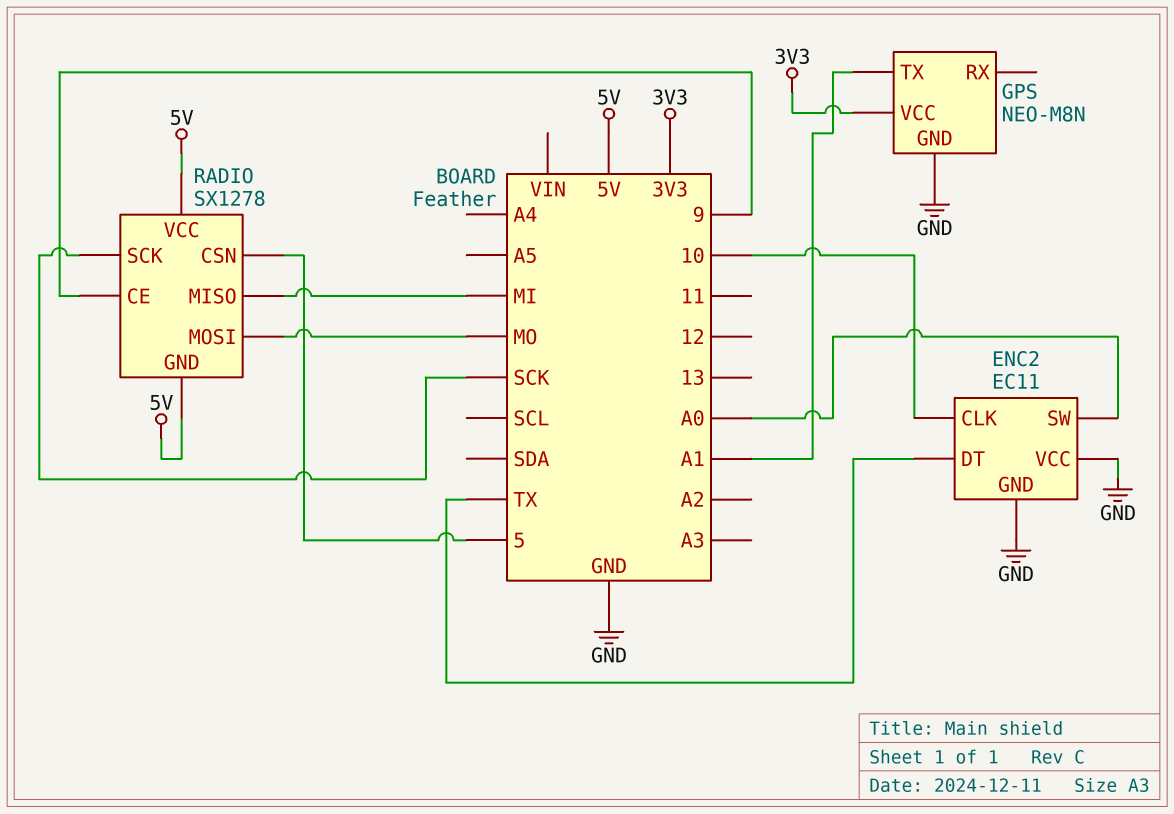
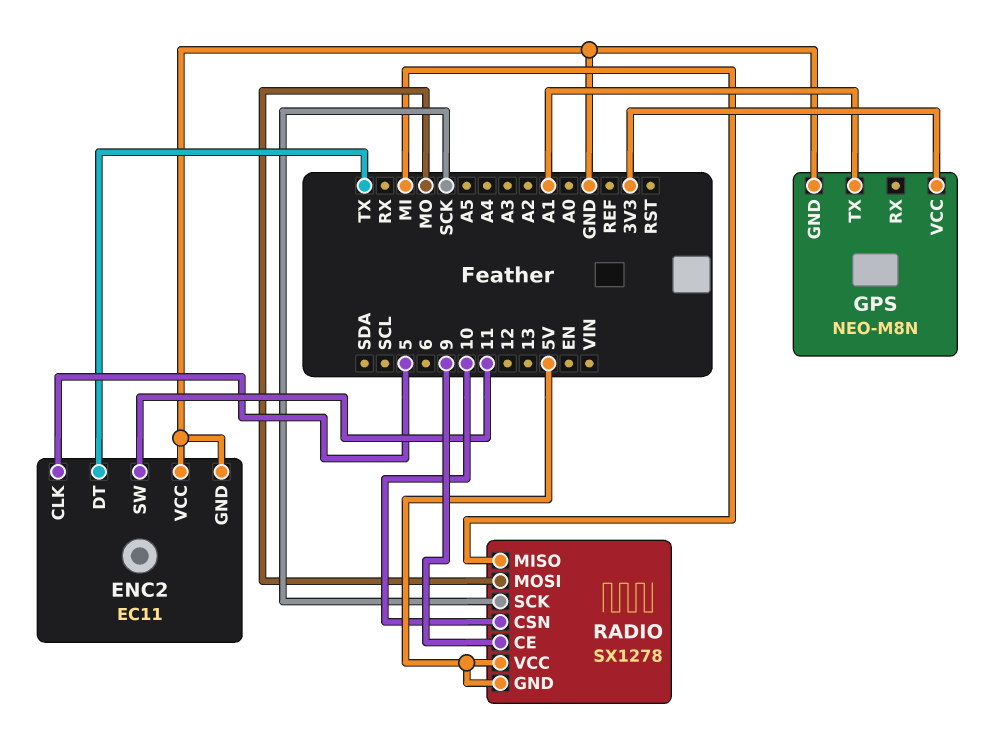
ENC2 pin CLK: 10 -> 5
ENC2 pin SW: A0 -> 11
RADIO pin CSN: 5 -> 10

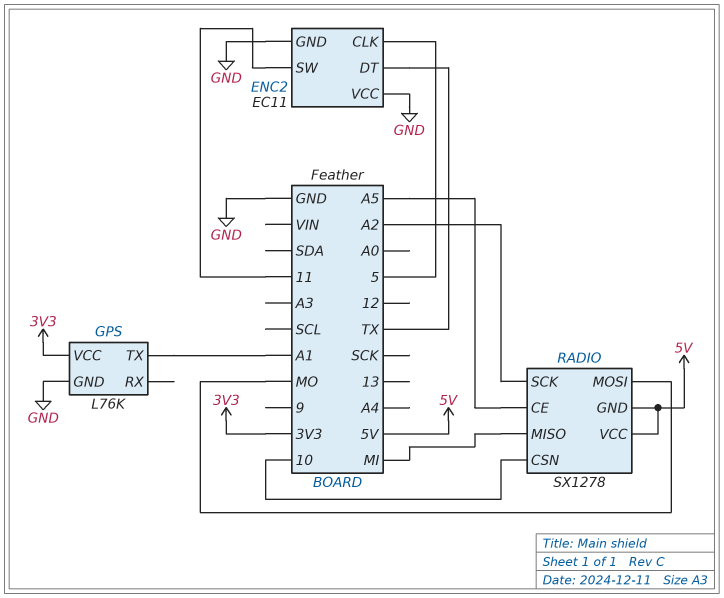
GPS: NEO-M8N -> L76K
RADIO pin CE: 9 -> A5
RADIO pin SCK: SCK -> A2

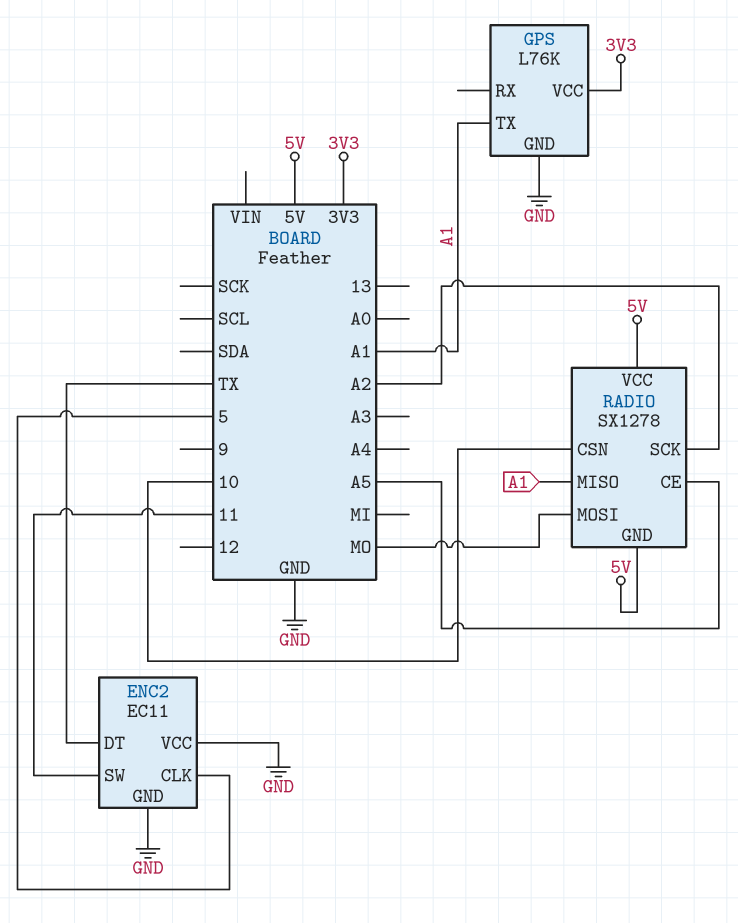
RADIO pin MISO: MI -> A1

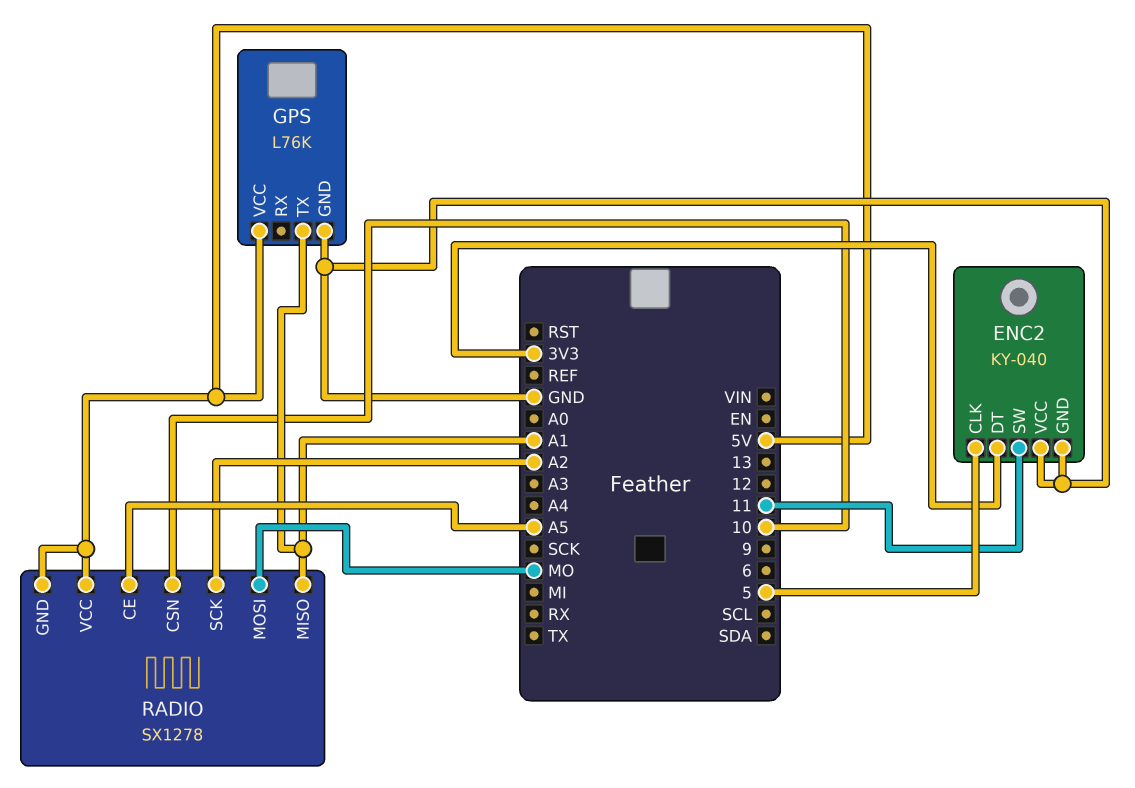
ENC2: EC11 -> KY-040
ENC2 pin DT: TX -> 3V3
GPS pin VCC: 3V3 -> 5V

